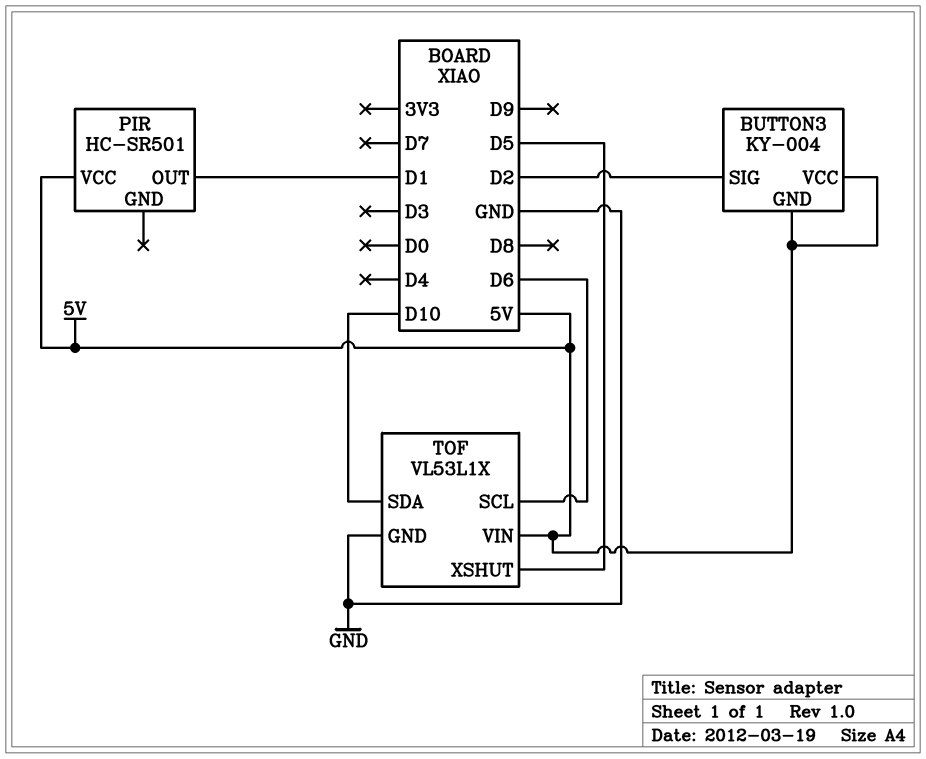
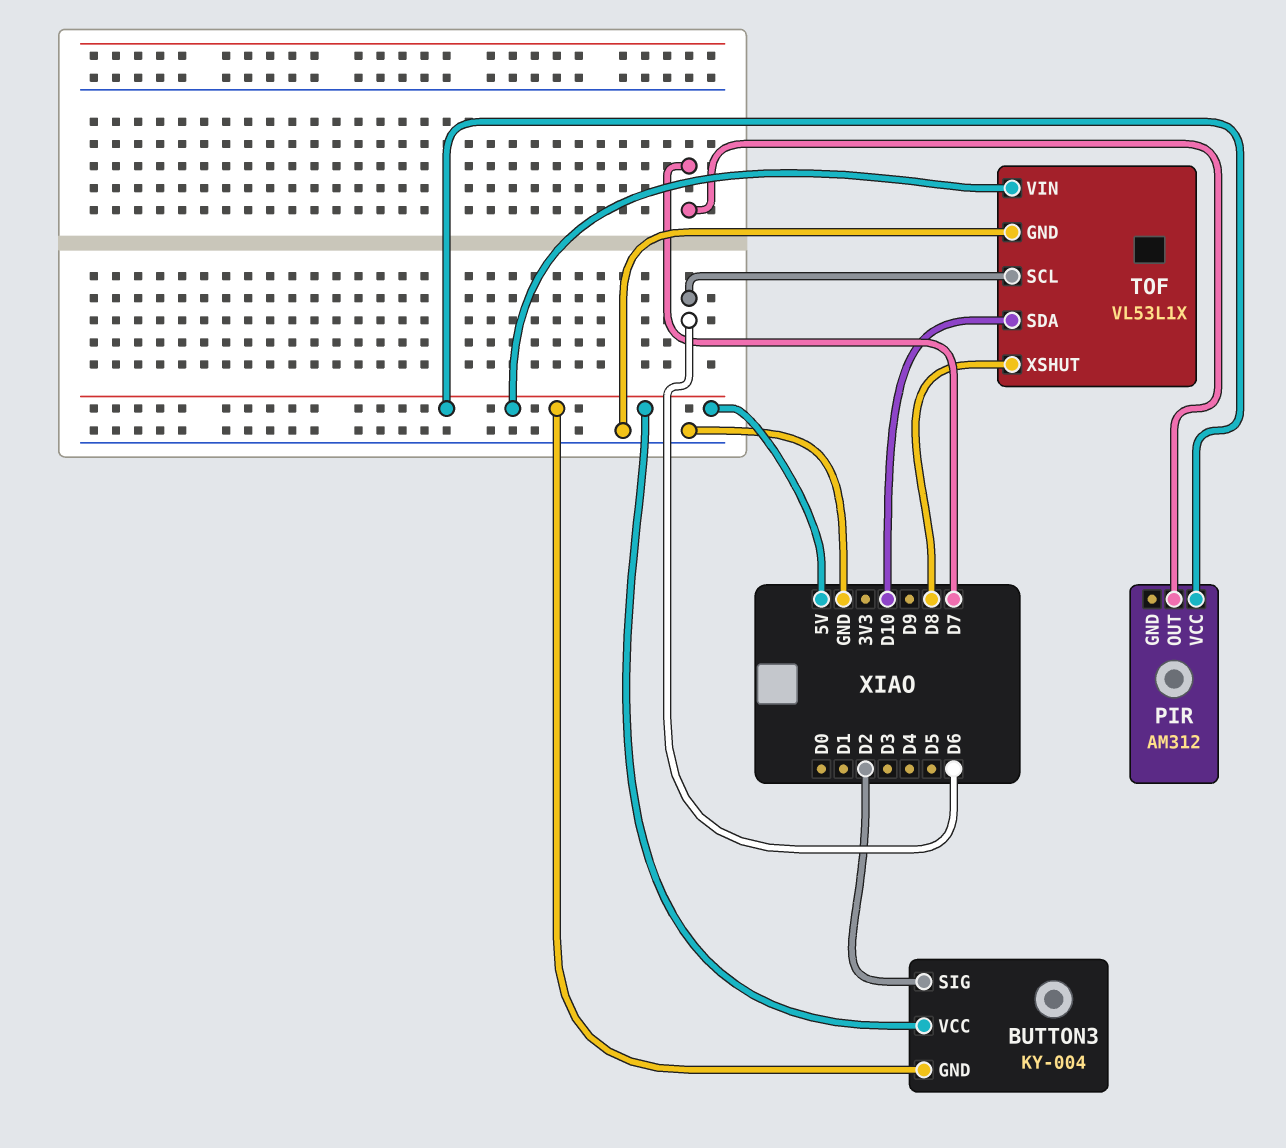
PIR: HC-SR501 -> AM312
PIR pin OUT: D1 -> D7
TOF pin XSHUT: D5 -> D8

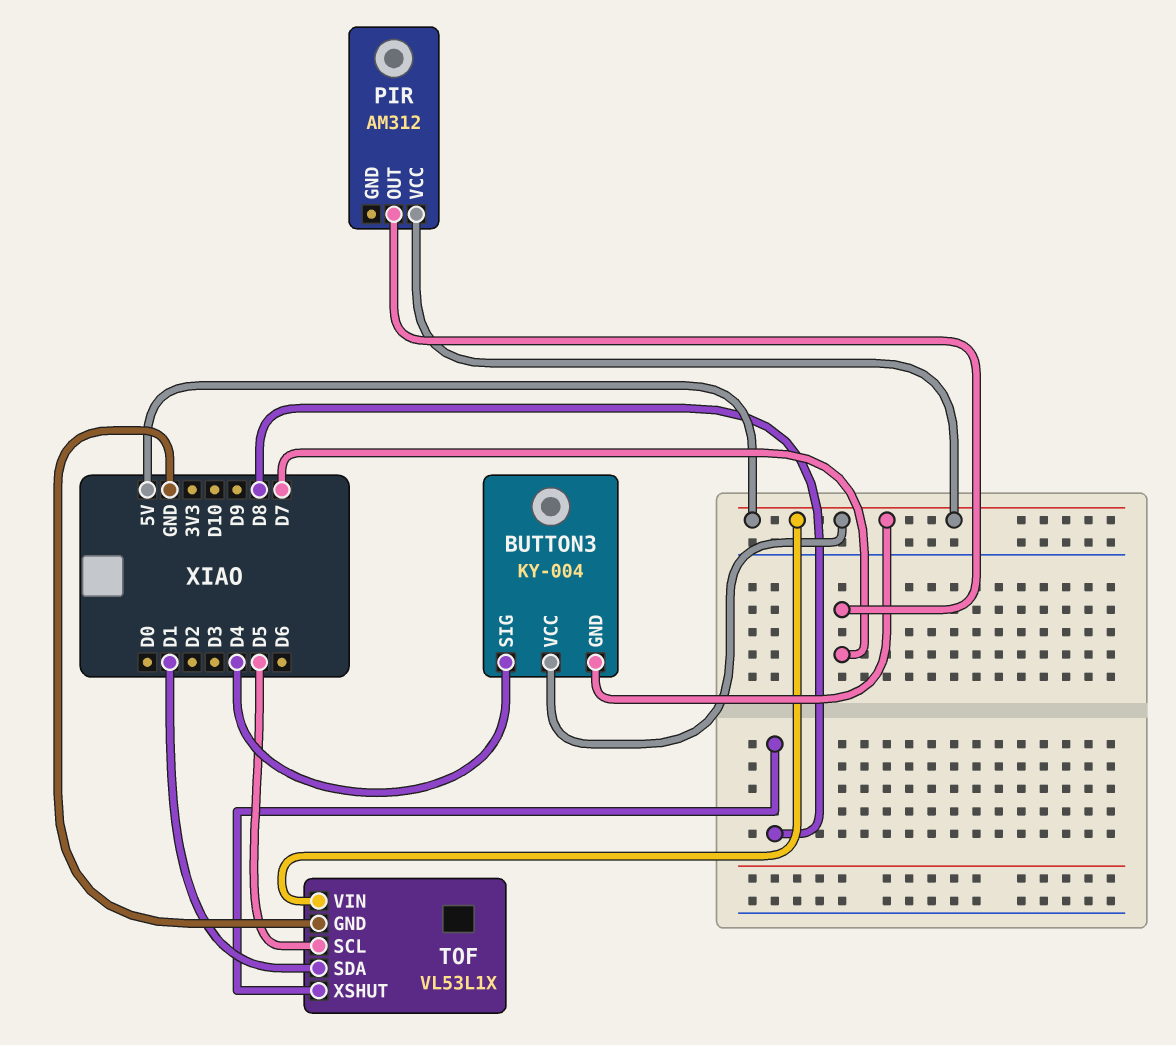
BUTTON3 pin SIG: D2 -> D4
TOF pin SCL: D6 -> D5
TOF pin SDA: D10 -> D1

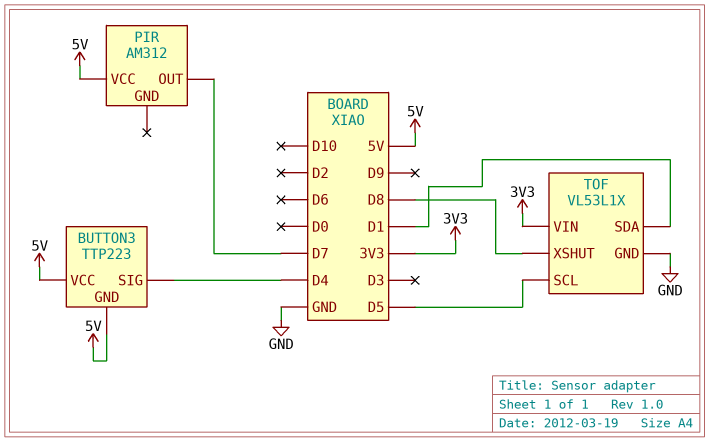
BUTTON3: KY-004 -> TTP223
TOF pin VIN: 5V -> 3V3

